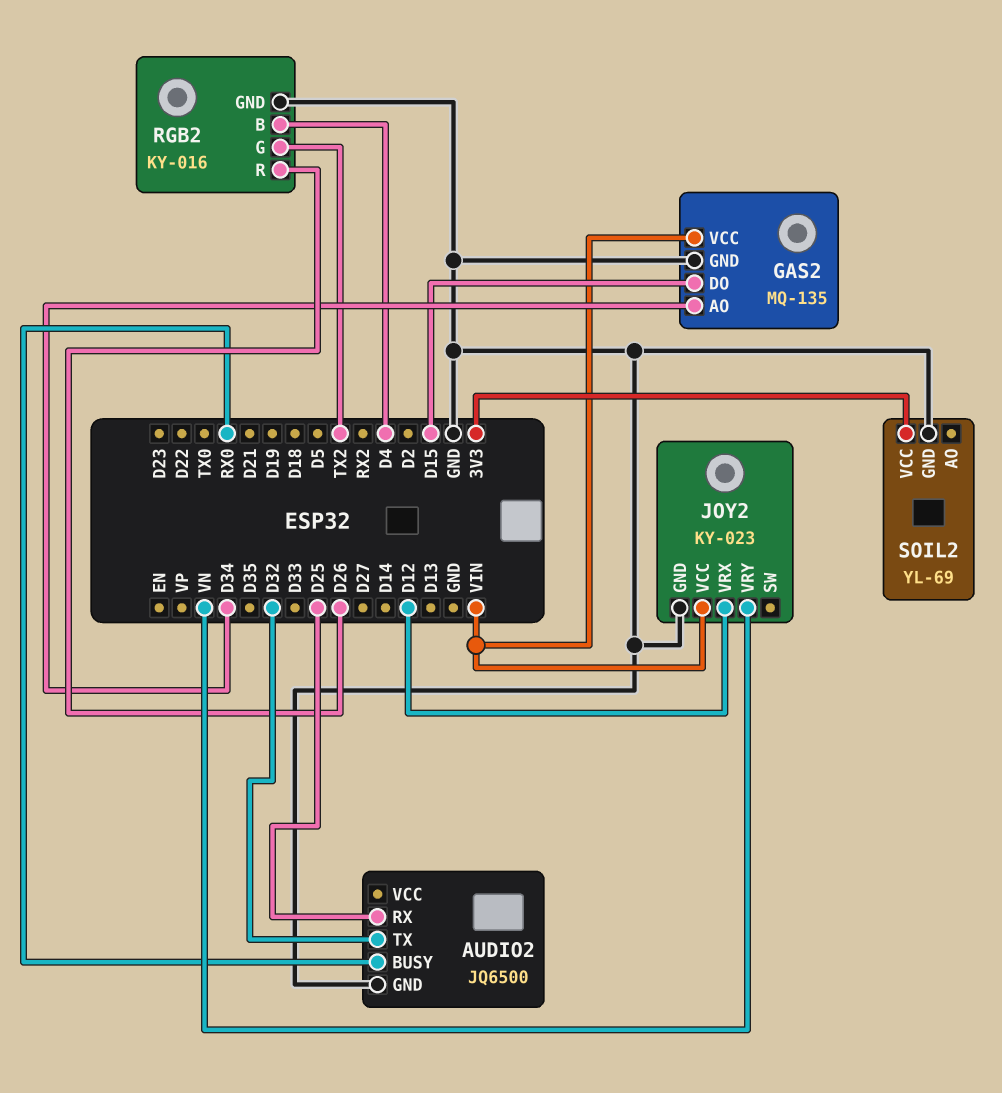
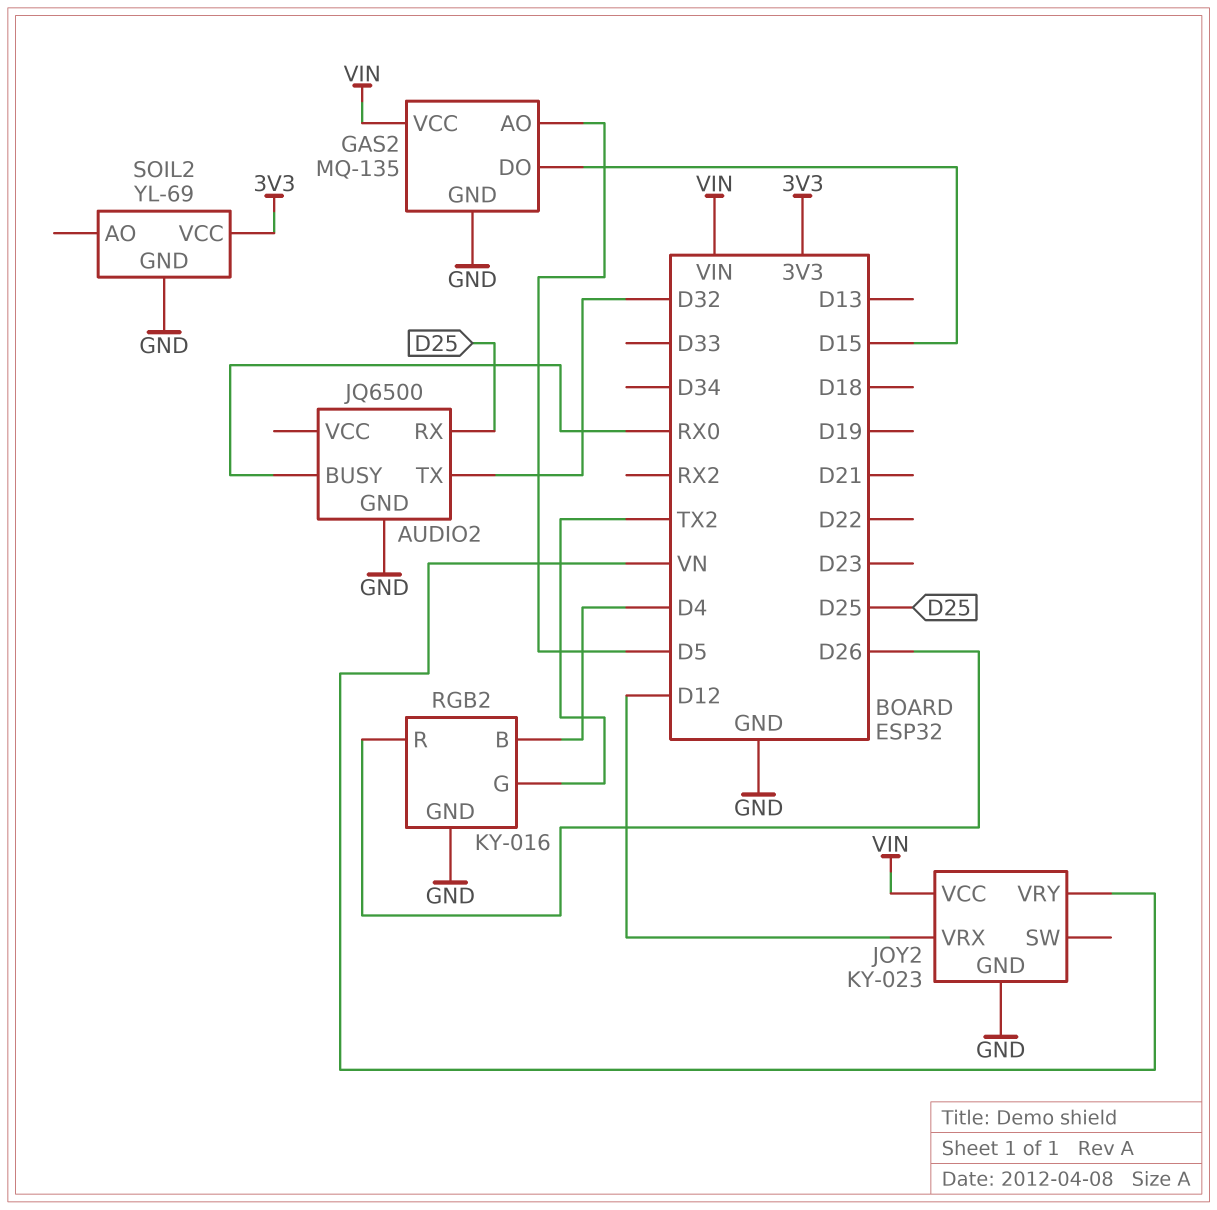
GAS2 pin AO: D34 -> D5

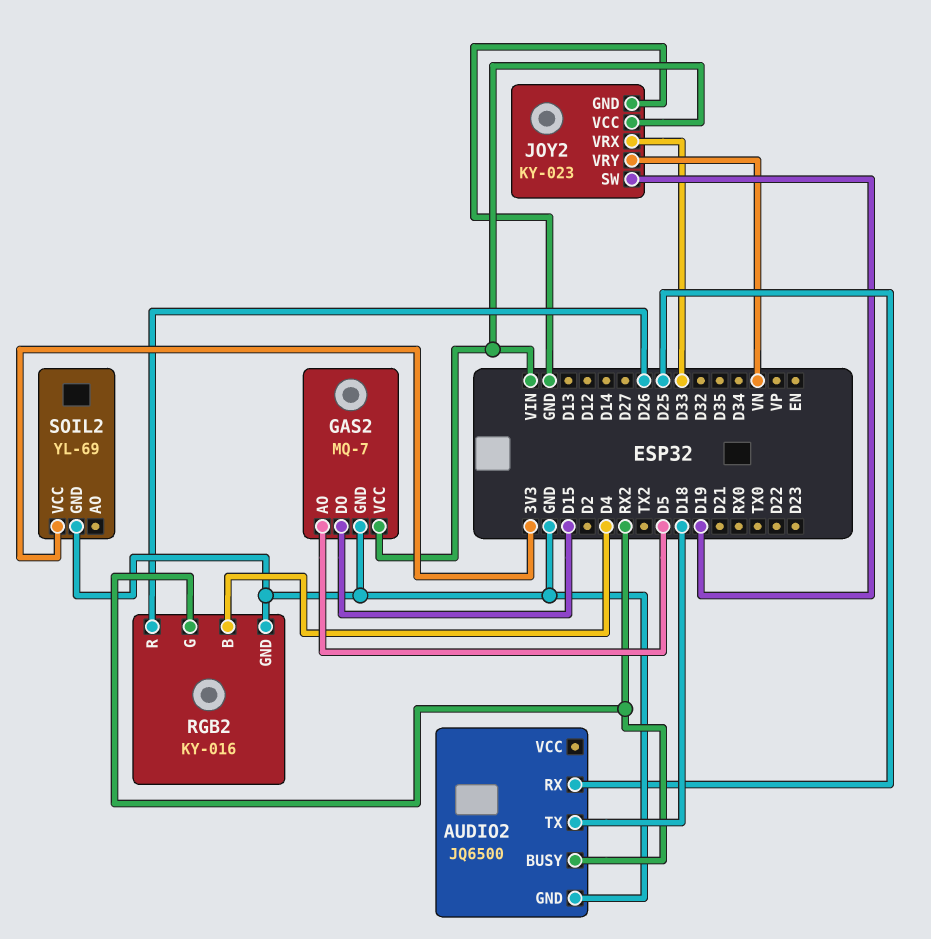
AUDIO2 pin BUSY: RX0 -> RX2
AUDIO2 pin TX: D32 -> D18
GAS2: MQ-135 -> MQ-7
JOY2 pin SW: none -> D19
JOY2 pin VRX: D12 -> D33
RGB2 pin G: TX2 -> RX2

